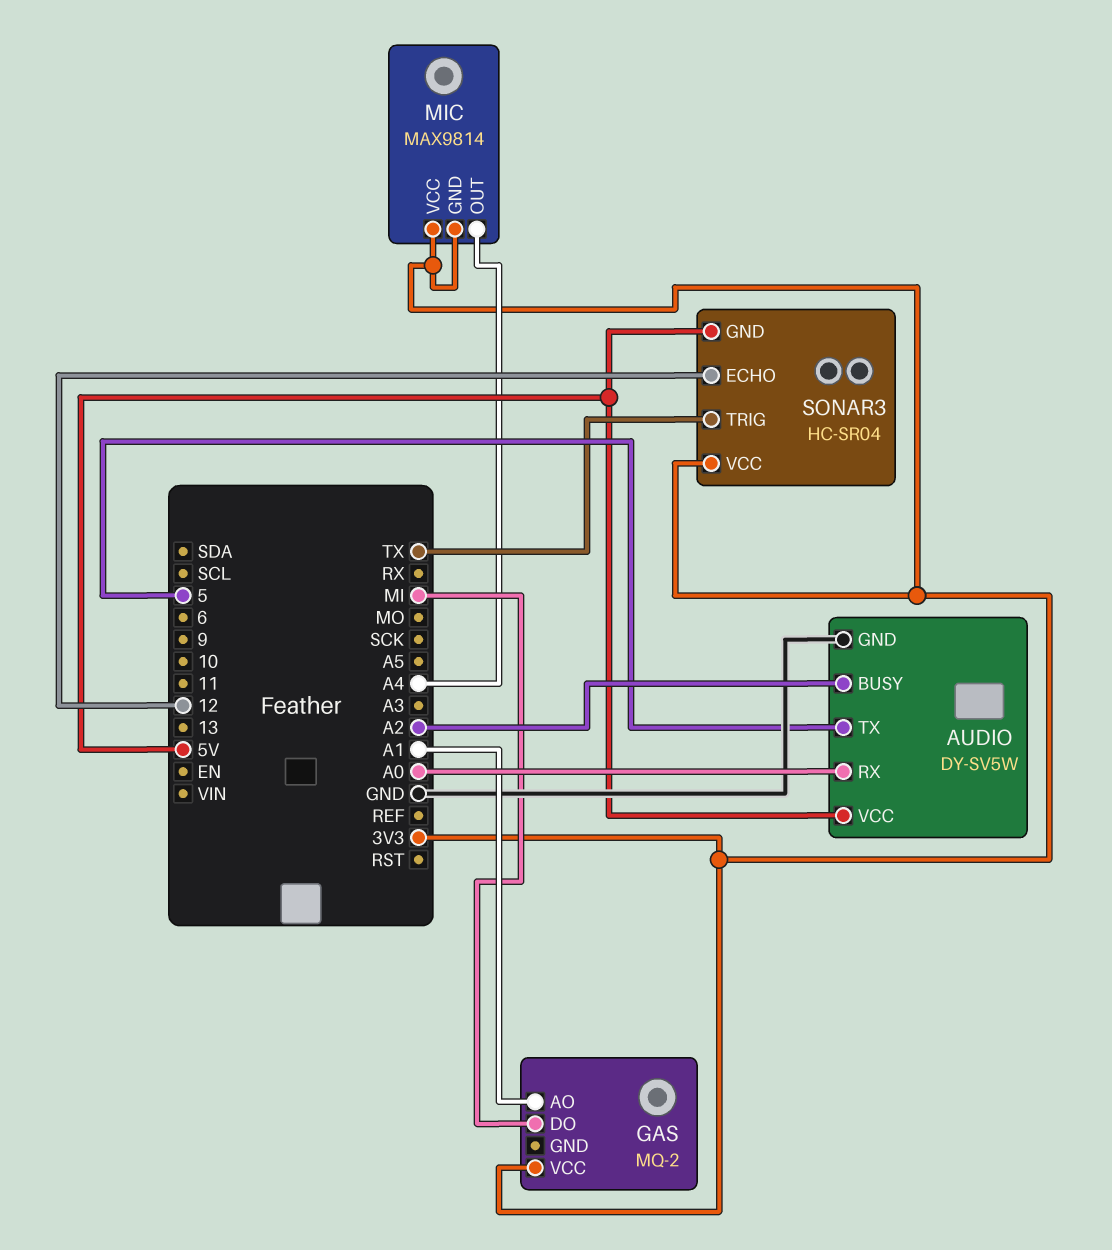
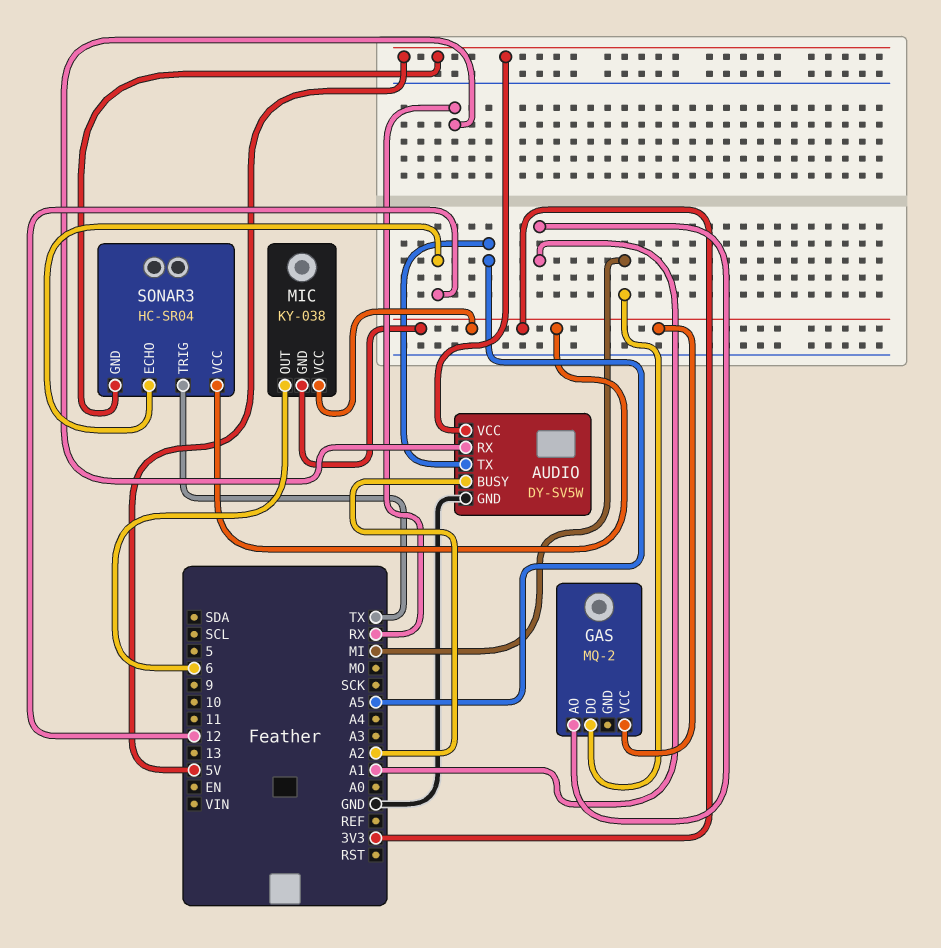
AUDIO pin RX: A0 -> RX
AUDIO pin TX: 5 -> A5
MIC: MAX9814 -> KY-038
MIC pin OUT: A4 -> 6

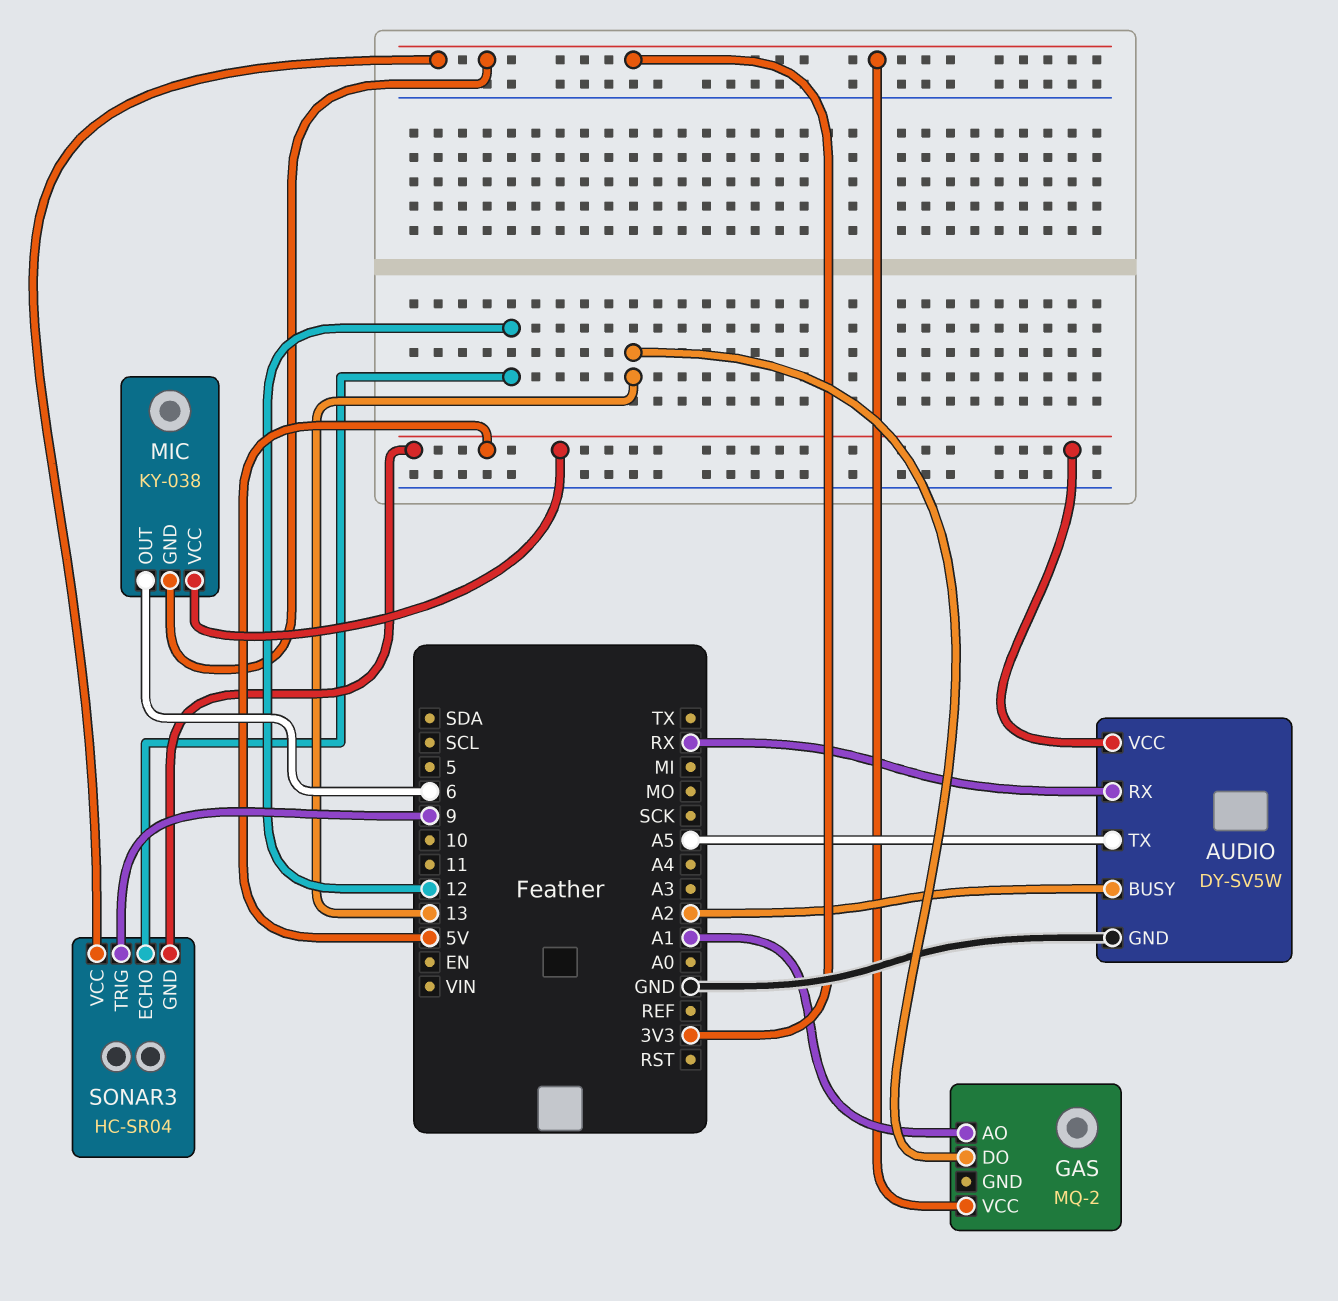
GAS pin DO: MI -> 13
MIC pin VCC: 3V3 -> 5V
SONAR3 pin TRIG: TX -> 9

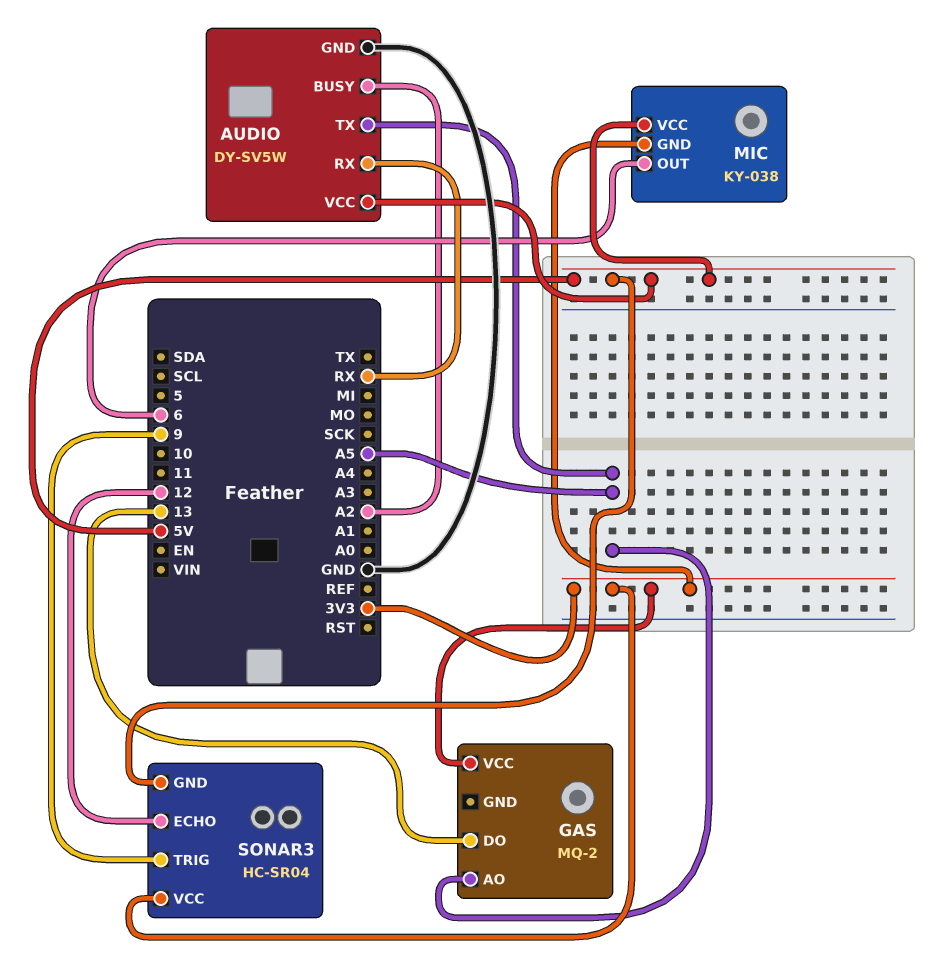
GAS pin AO: A1 -> A5

